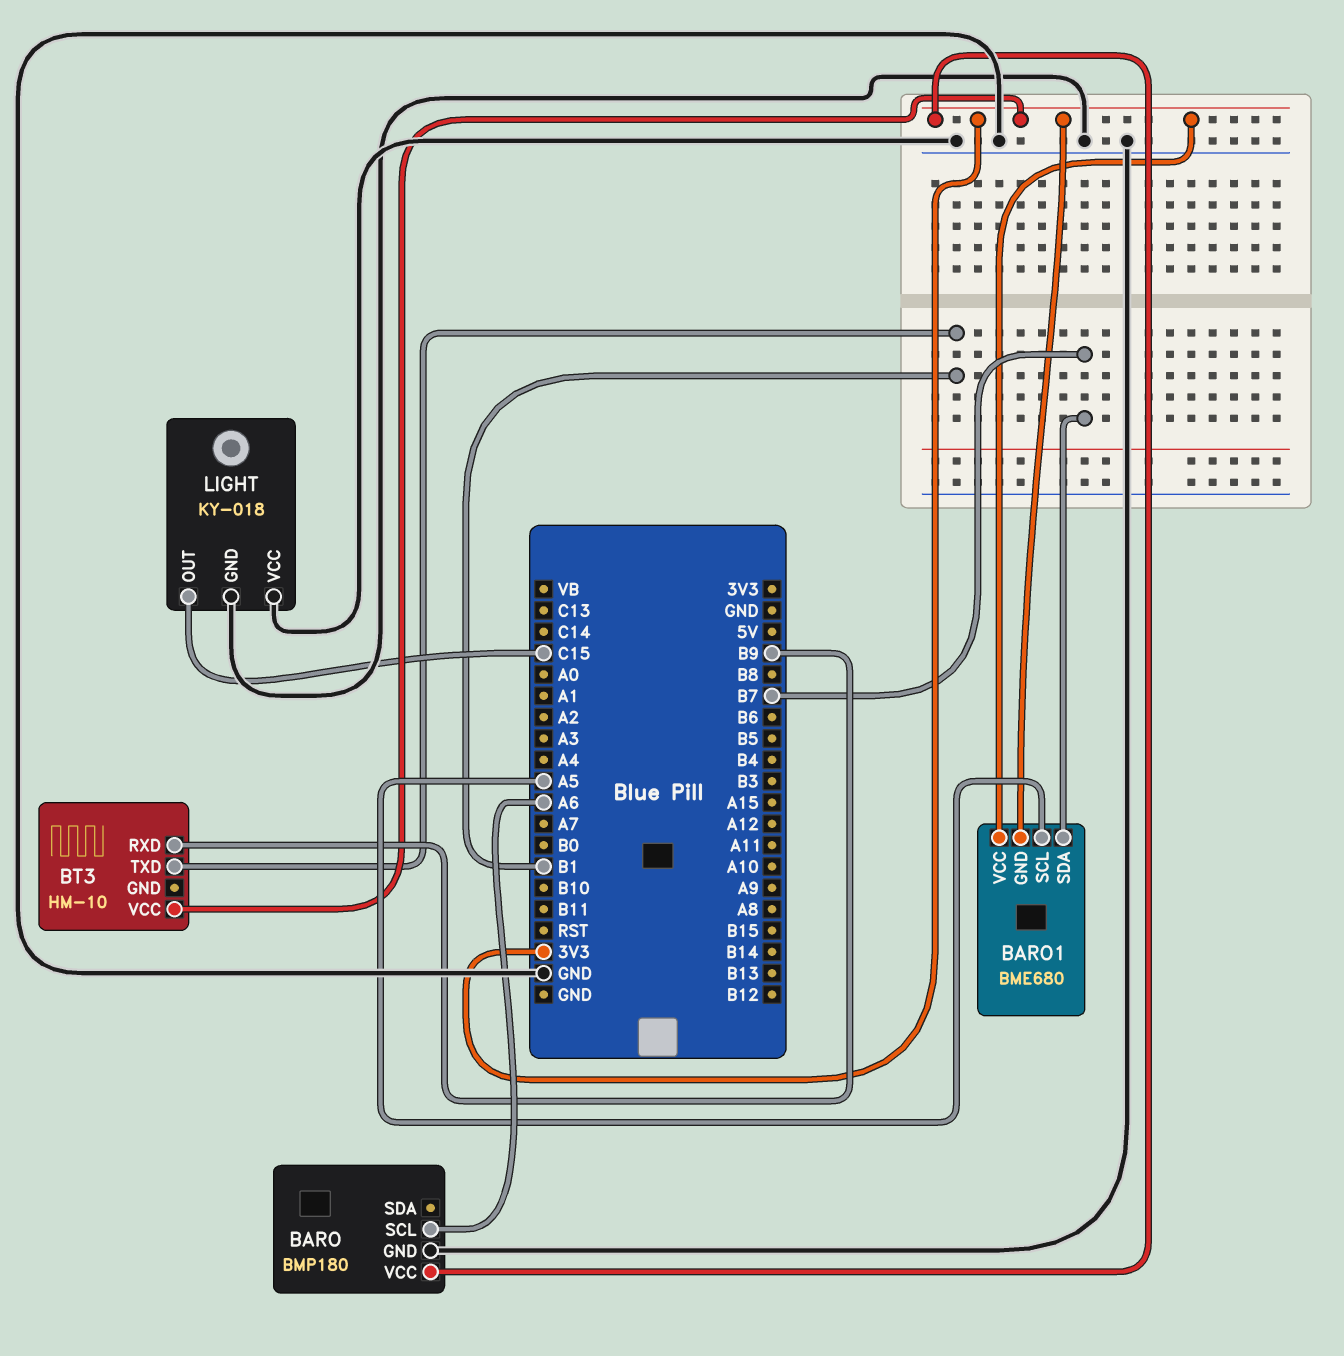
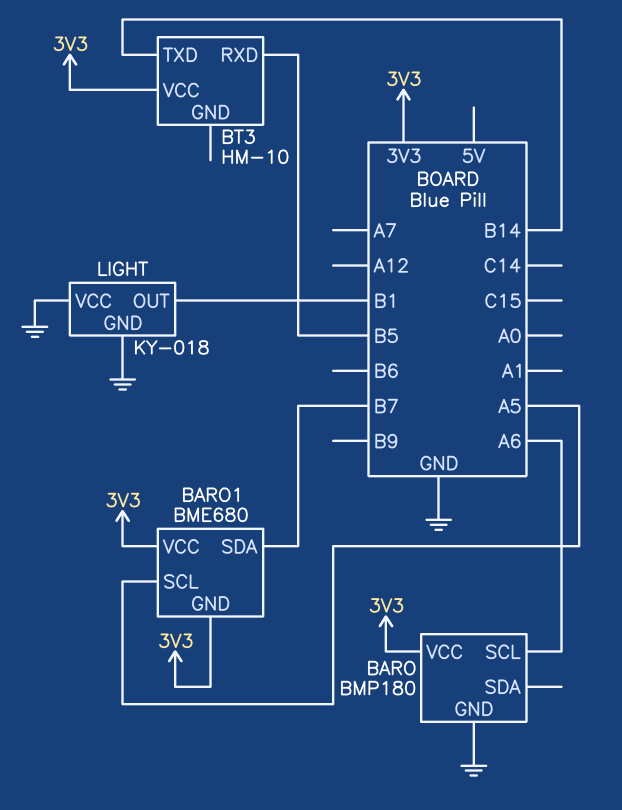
BT3 pin RXD: B9 -> B5
BT3 pin TXD: B1 -> B14
LIGHT pin OUT: C15 -> B1

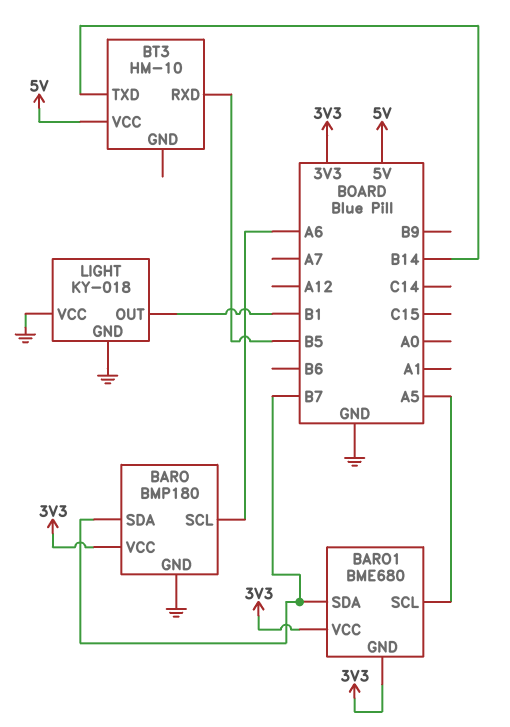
BARO pin SDA: none -> B7
BT3 pin VCC: 3V3 -> 5V

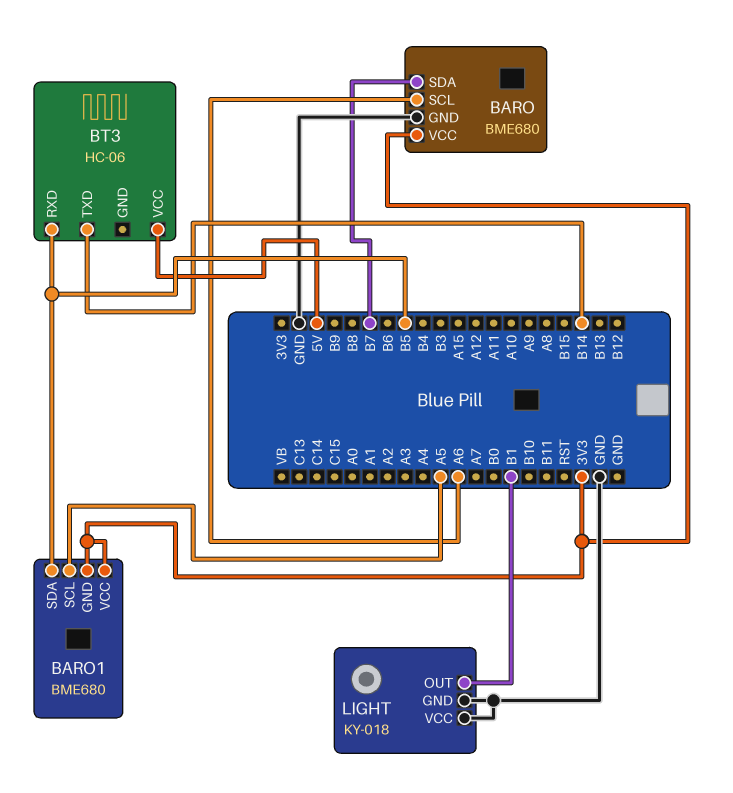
BARO: BMP180 -> BME680
BARO1 pin SDA: B7 -> B5
BT3: HM-10 -> HC-06

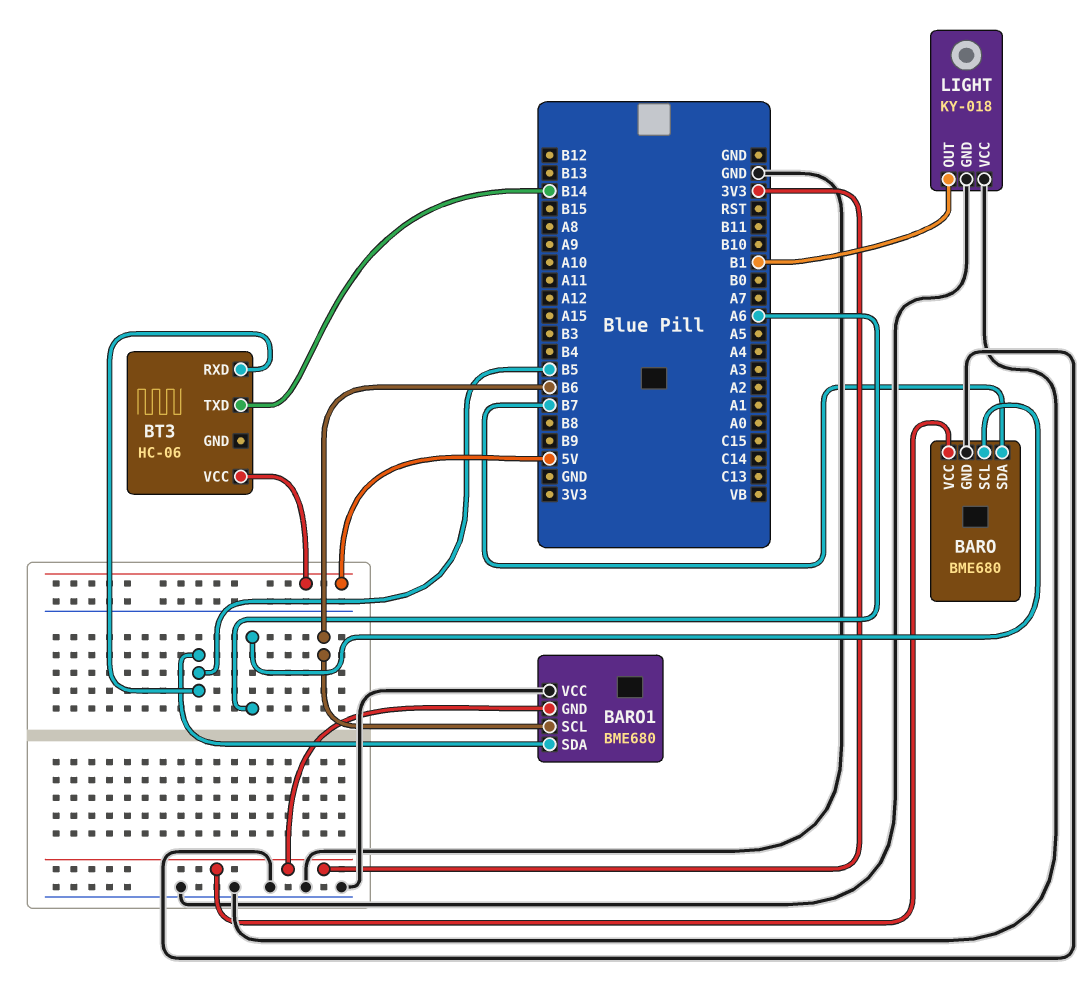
BARO1 pin SCL: A5 -> B6
BARO1 pin VCC: 3V3 -> GND

